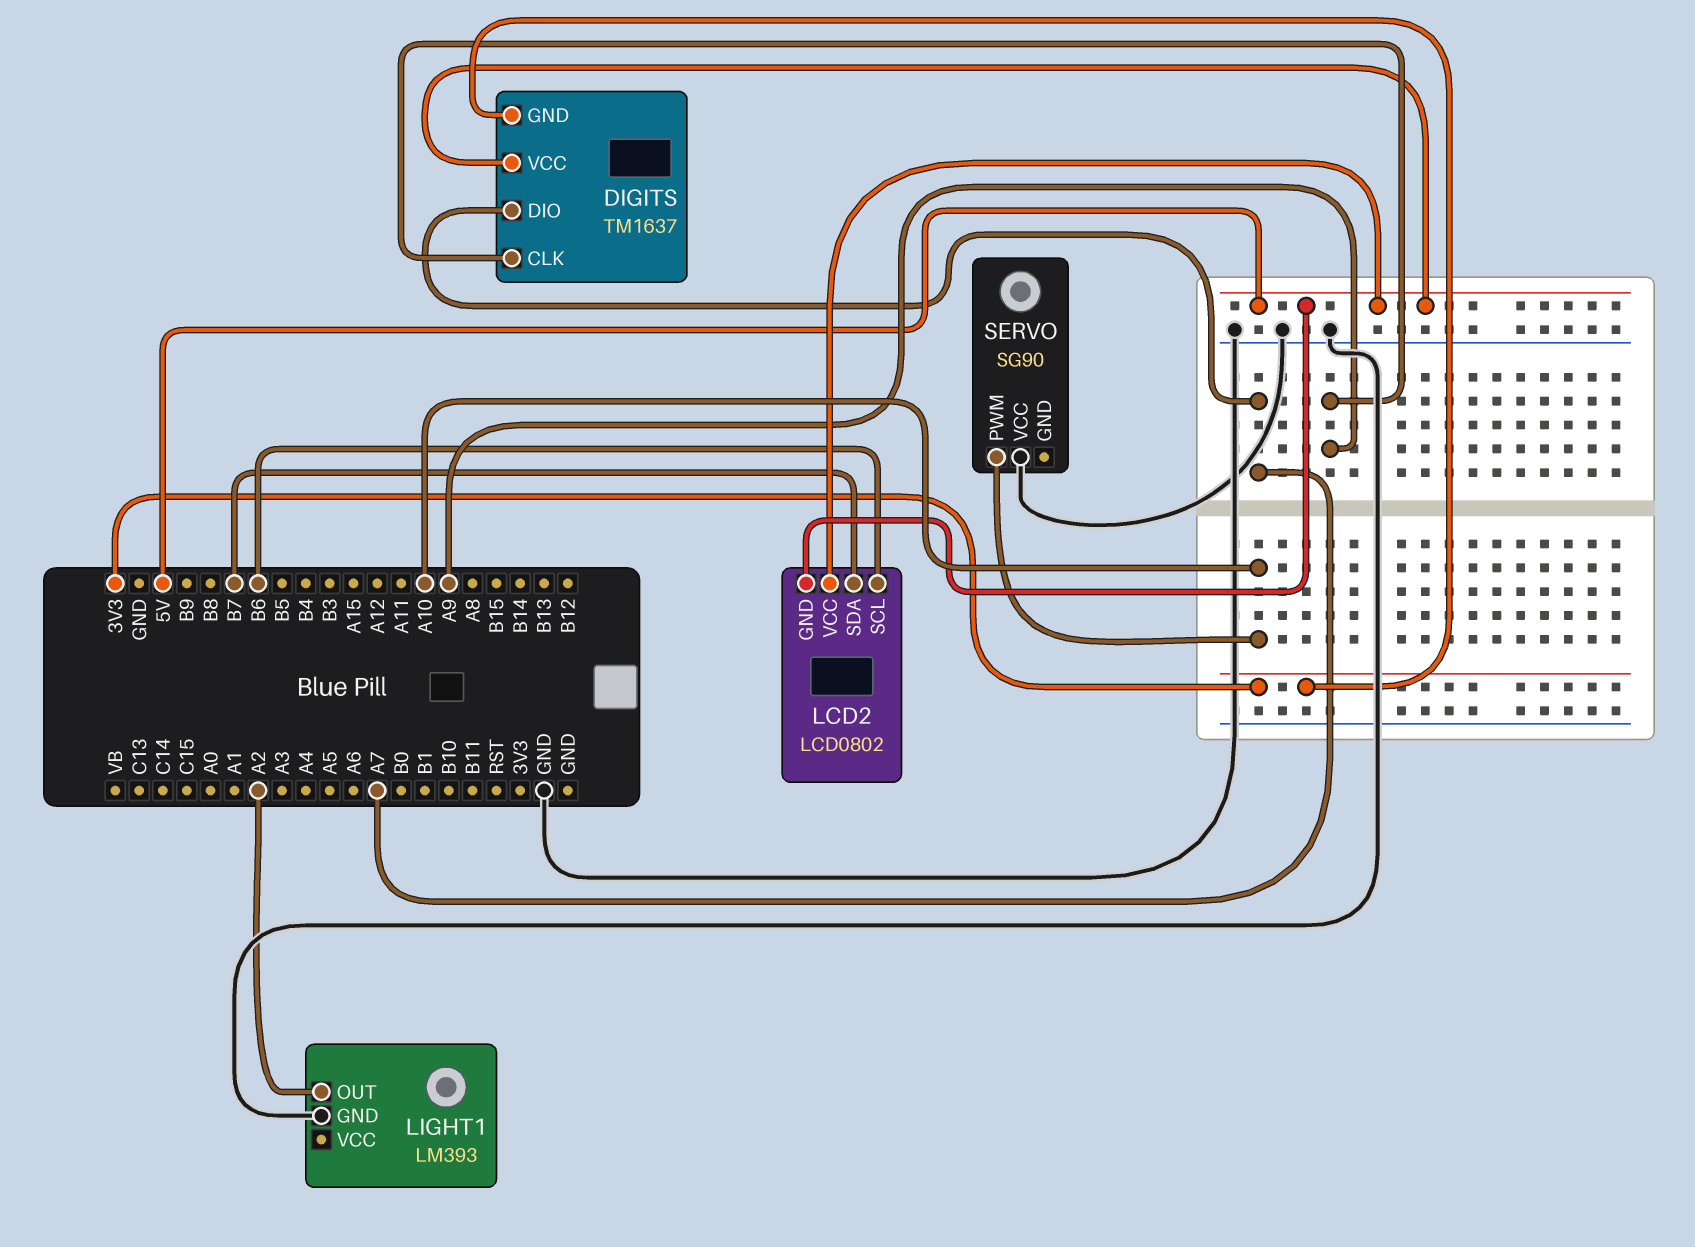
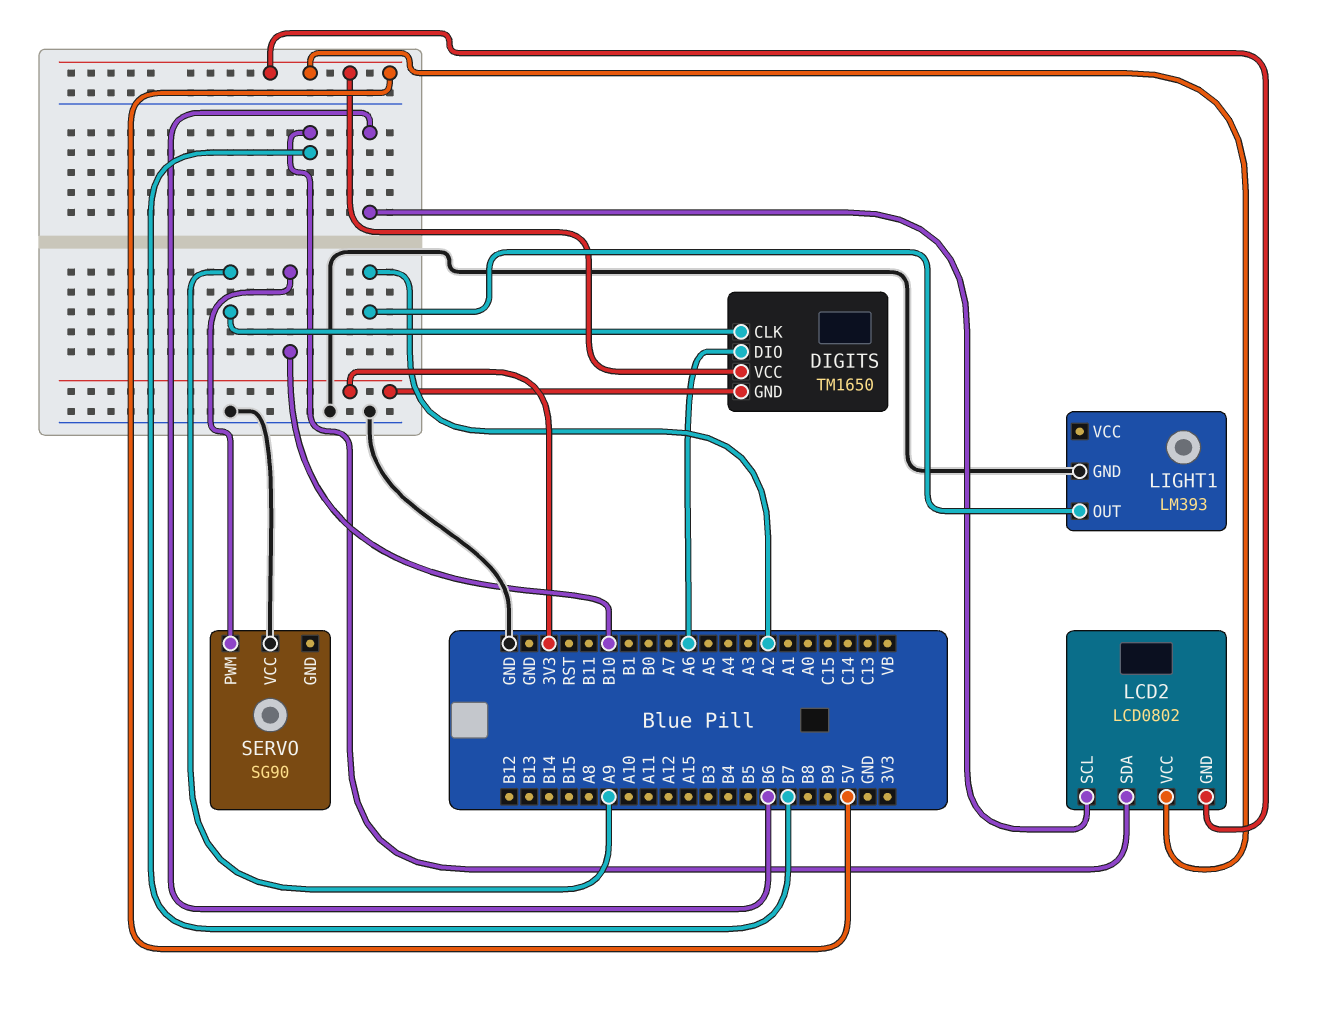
DIGITS: TM1637 -> TM1650
DIGITS pin DIO: A7 -> A6
SERVO pin PWM: A10 -> B10

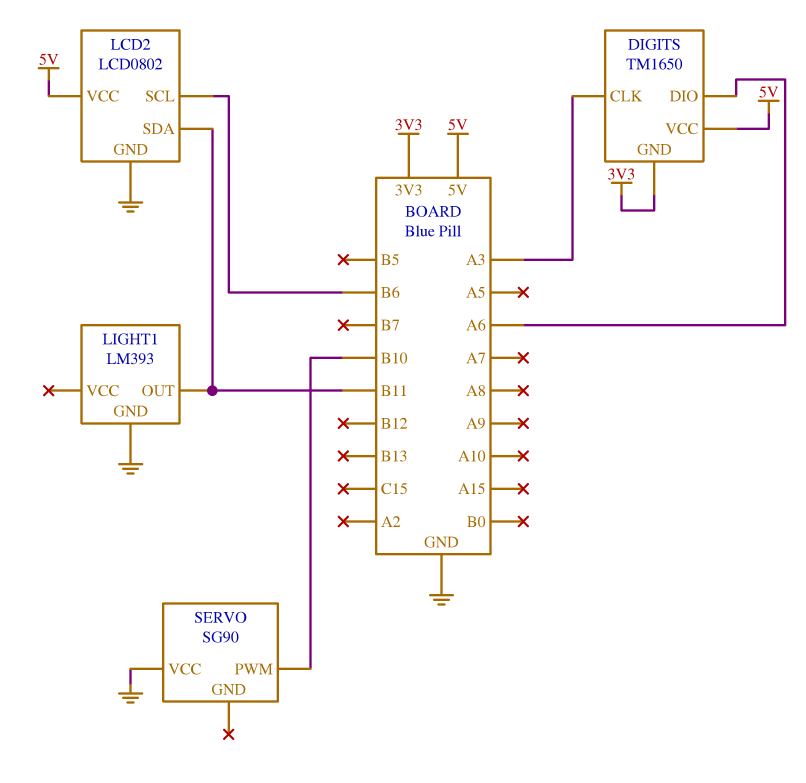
DIGITS pin CLK: A9 -> A3
LCD2 pin GND: 5V -> GND
LCD2 pin SDA: B7 -> B11
LIGHT1 pin OUT: A2 -> B11

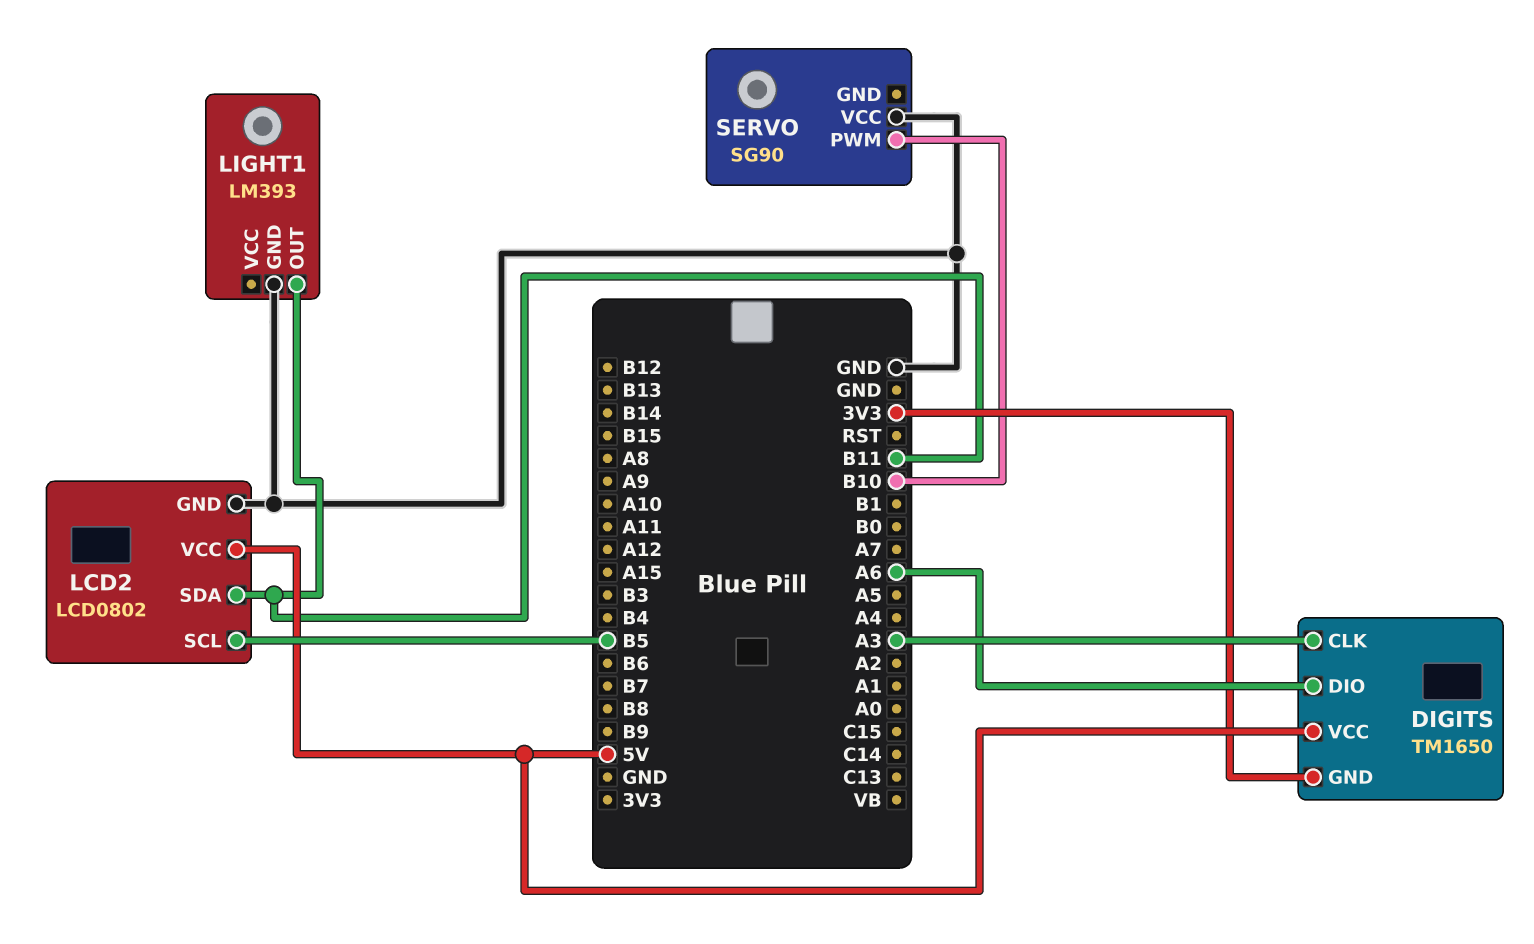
LCD2 pin SCL: B6 -> B5

